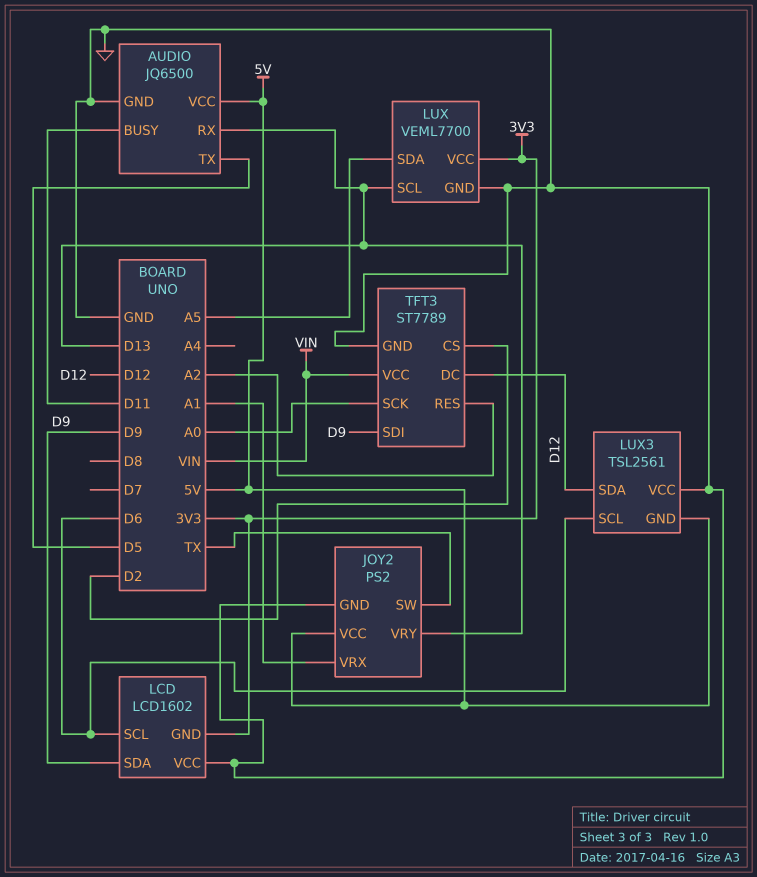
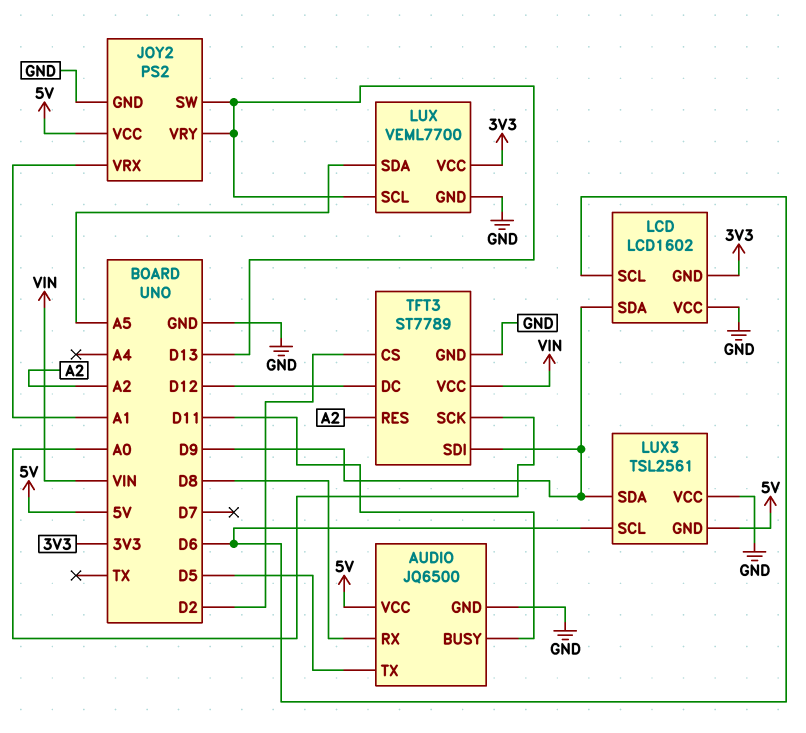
AUDIO pin RX: D13 -> D8
JOY2 pin SW: TX -> D13
LUX3 pin SDA: D12 -> D9

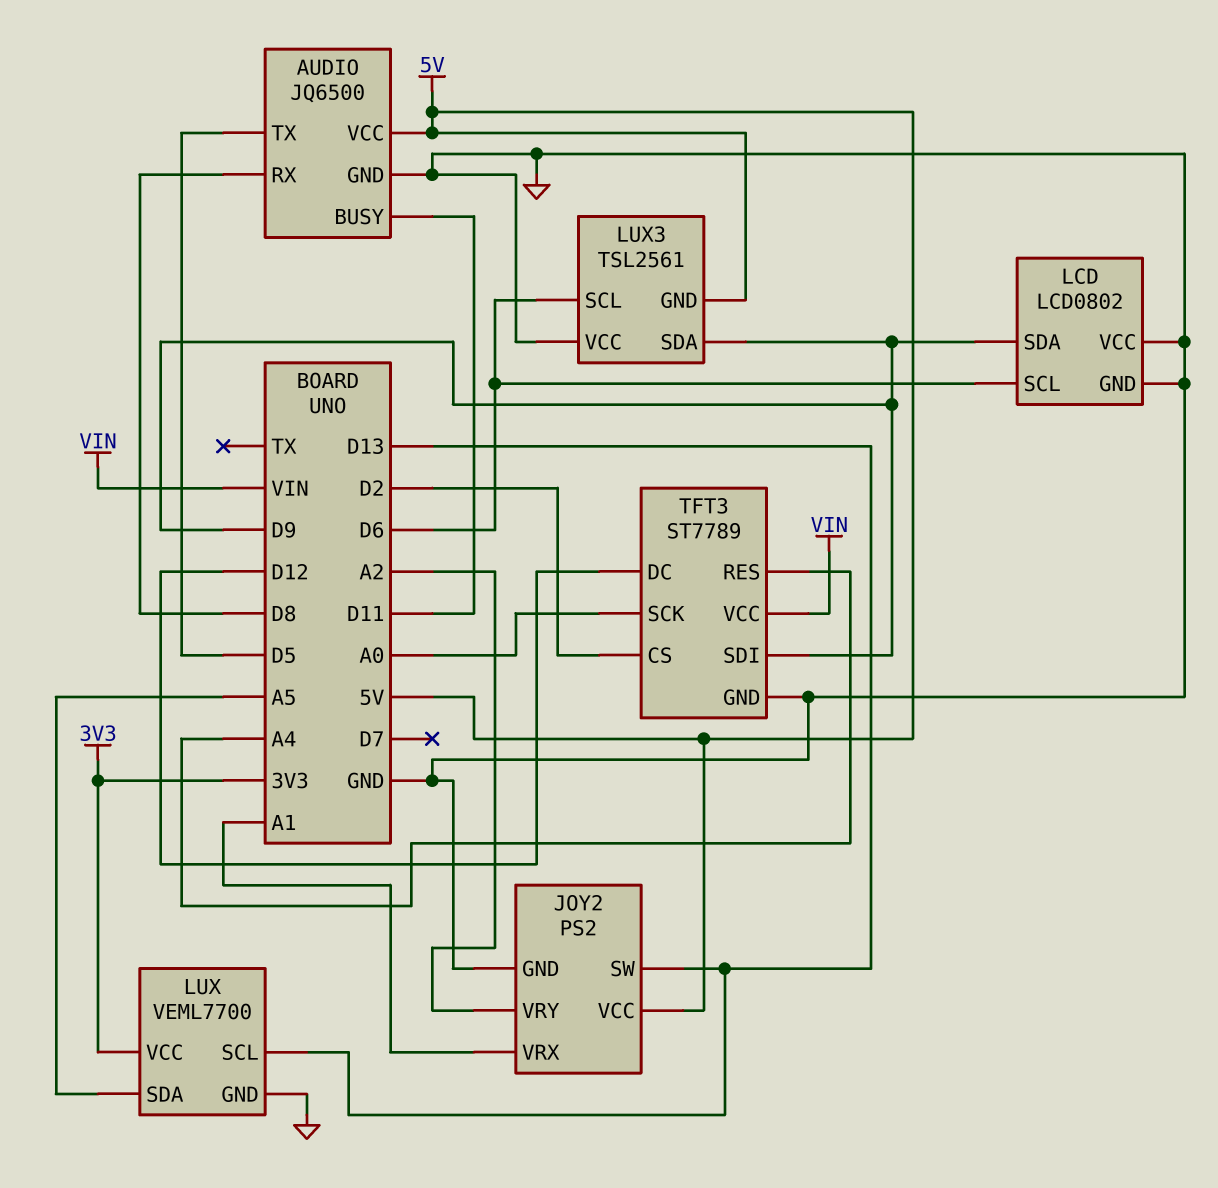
JOY2 pin VRY: D13 -> A2
LCD: LCD1602 -> LCD0802
LCD pin GND: 3V3 -> GND
TFT3 pin RES: A2 -> A4

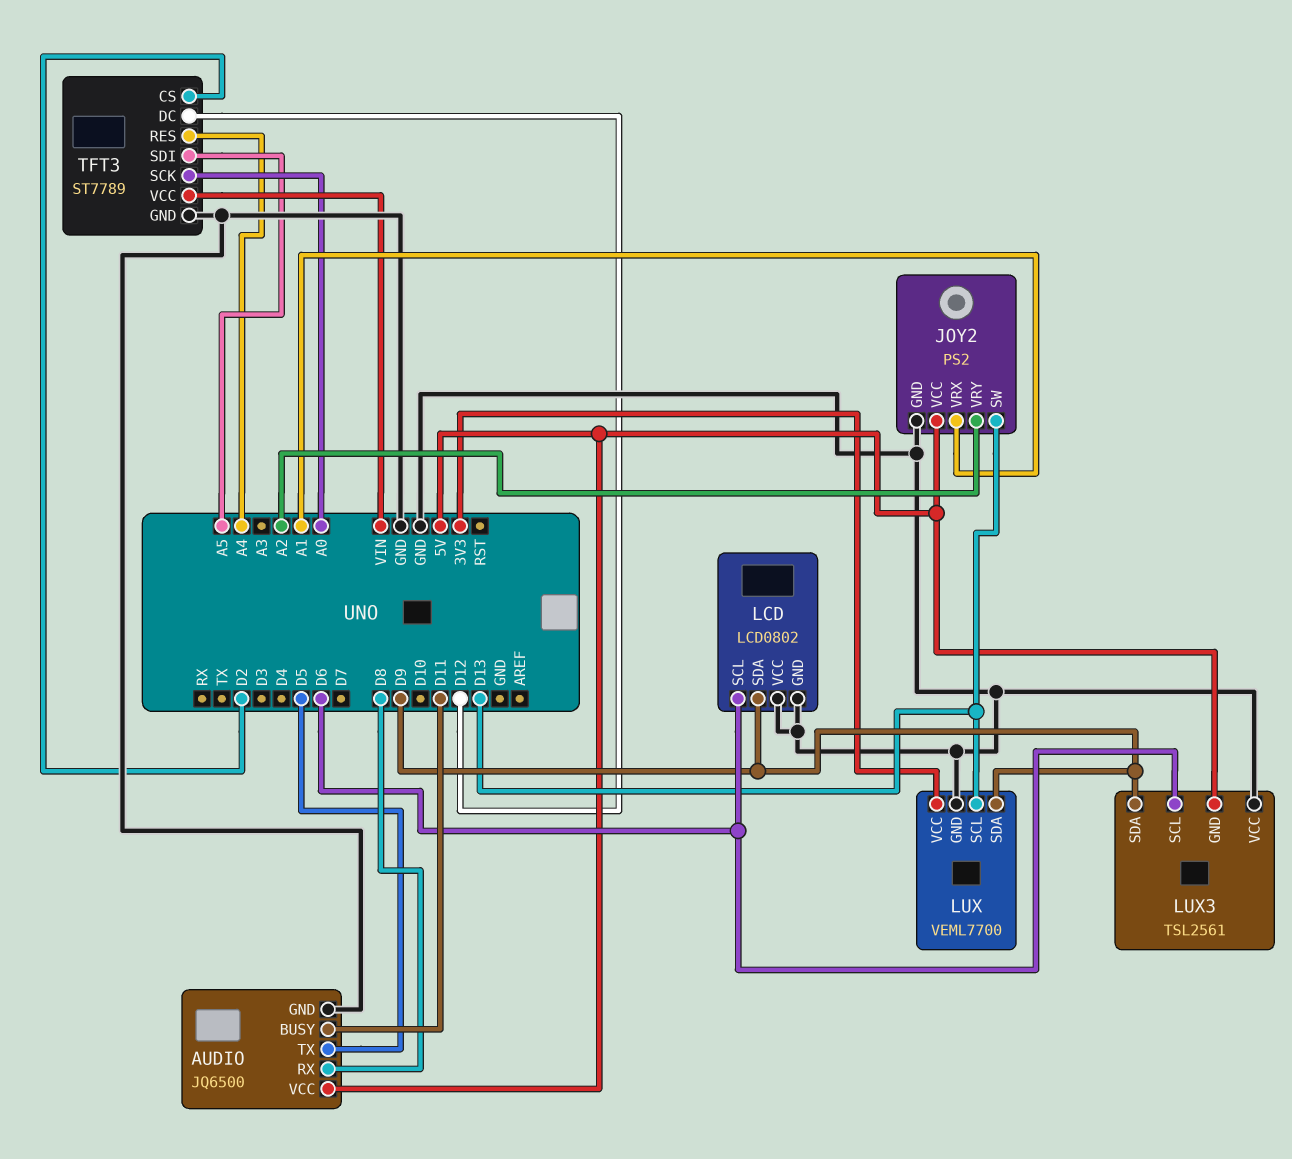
LUX pin SDA: A5 -> D9
TFT3 pin SDI: D9 -> A5

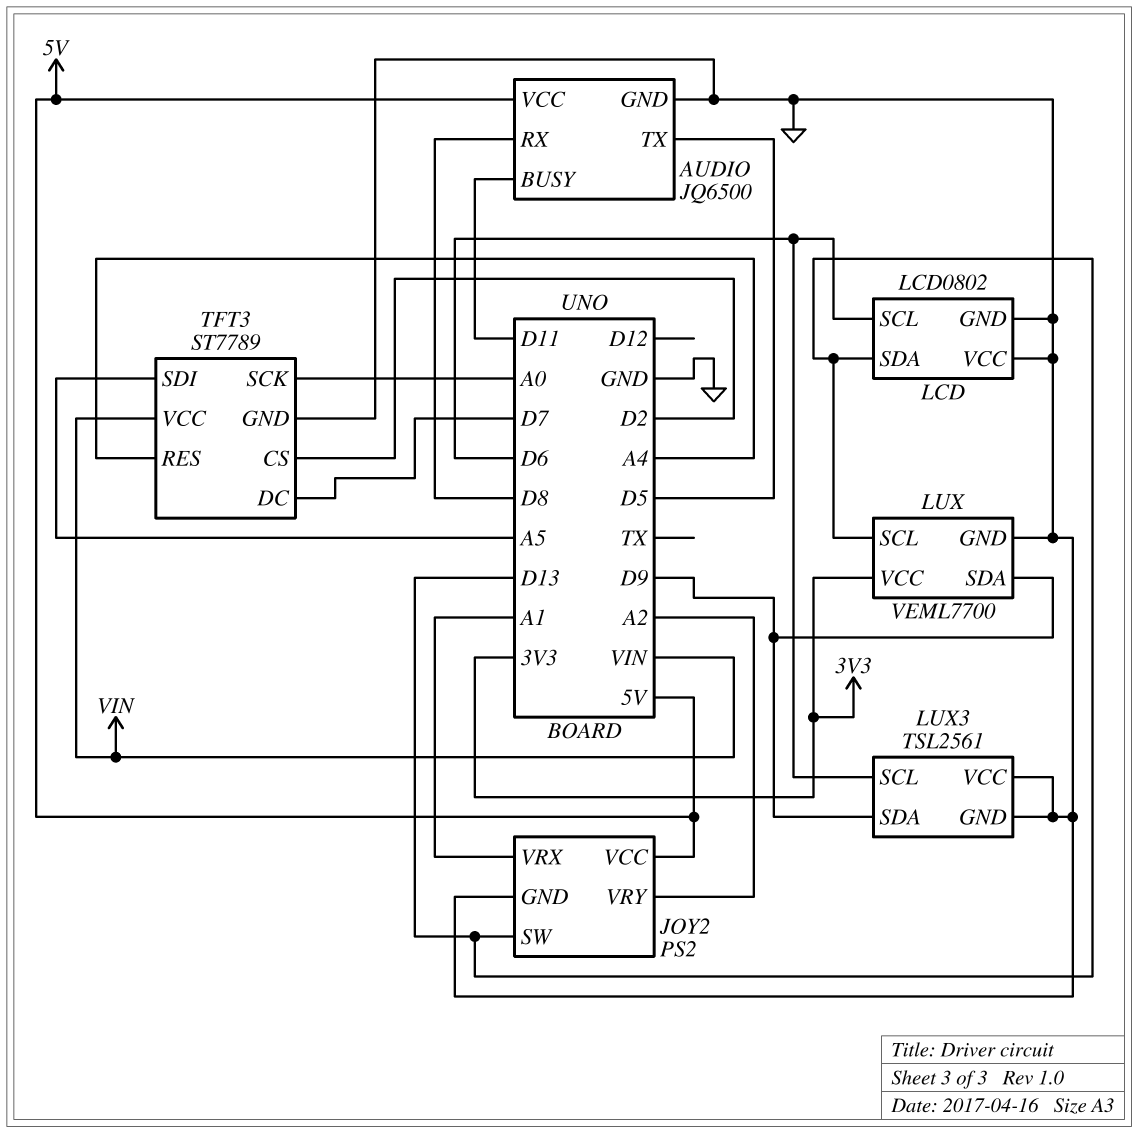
LCD pin SDA: D9 -> D13
LUX3 pin GND: 5V -> GND
TFT3 pin DC: D12 -> D7

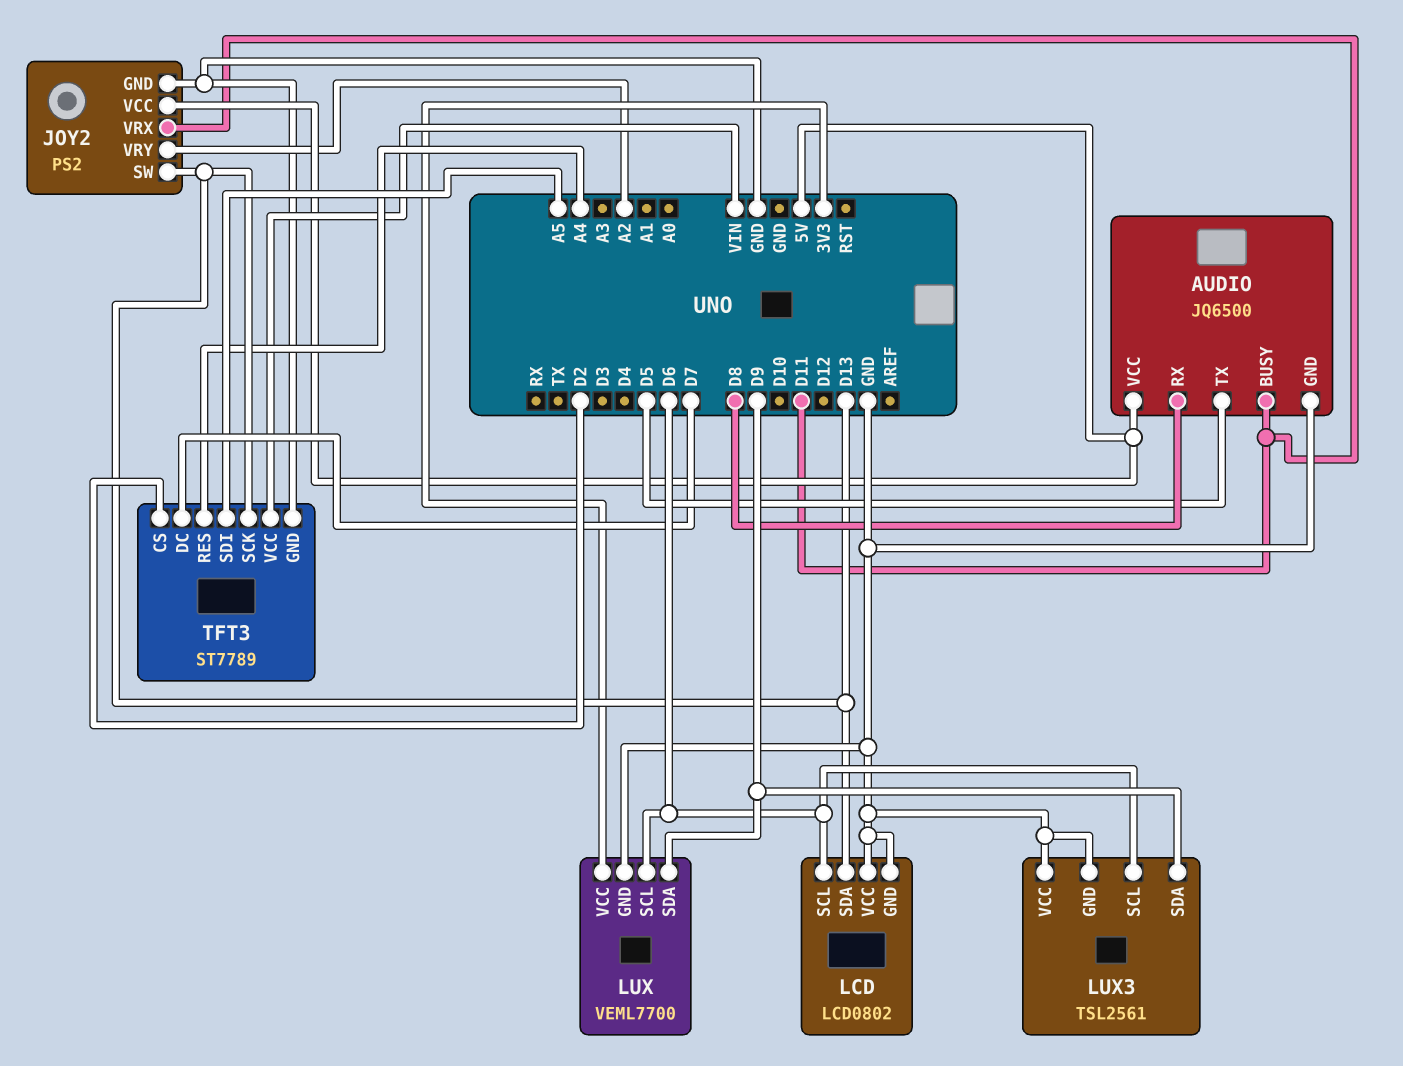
JOY2 pin VRX: A1 -> D11
LUX pin SCL: D13 -> D6
TFT3 pin SCK: A0 -> D13

